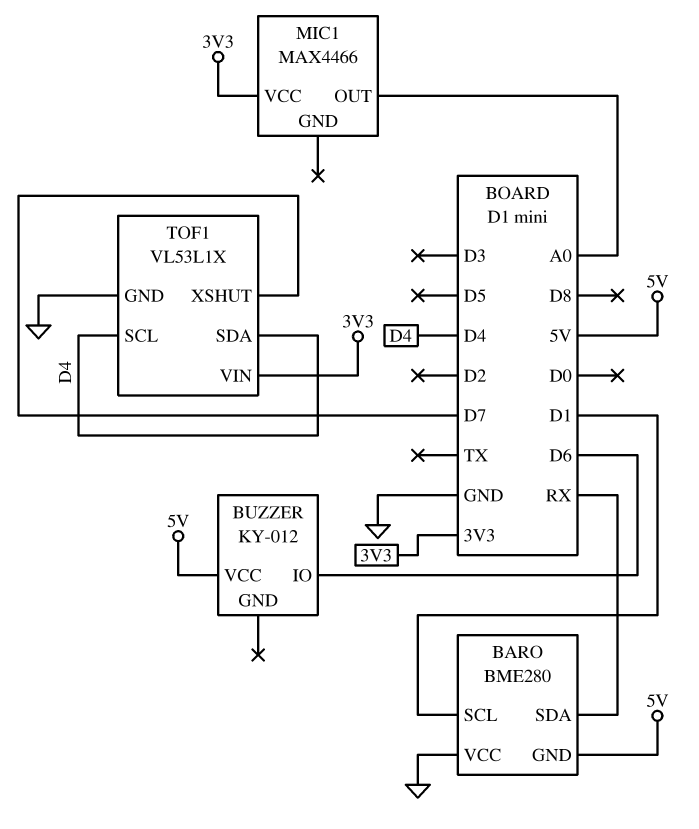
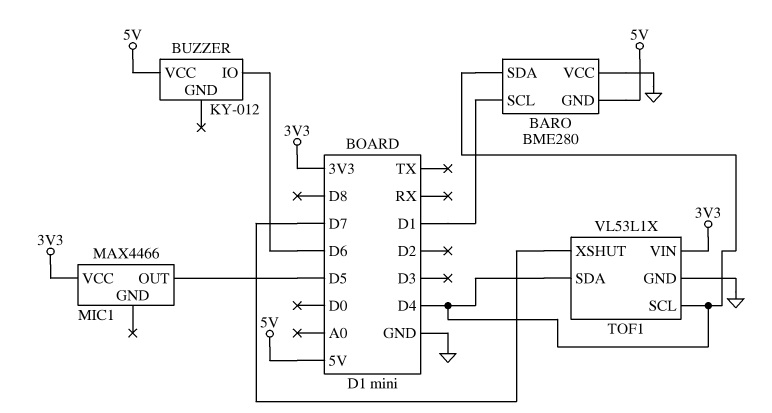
BARO pin SDA: RX -> D4
MIC1 pin OUT: A0 -> D5

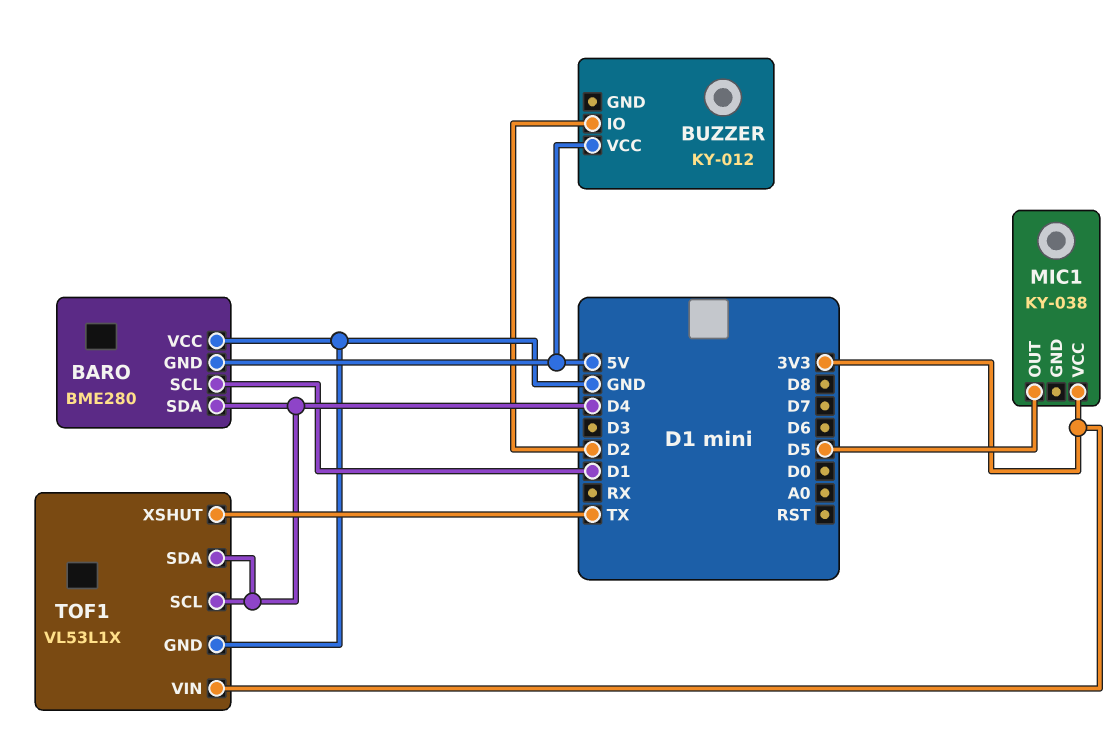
BUZZER pin IO: D6 -> D2
MIC1: MAX4466 -> KY-038
TOF1 pin XSHUT: D7 -> TX

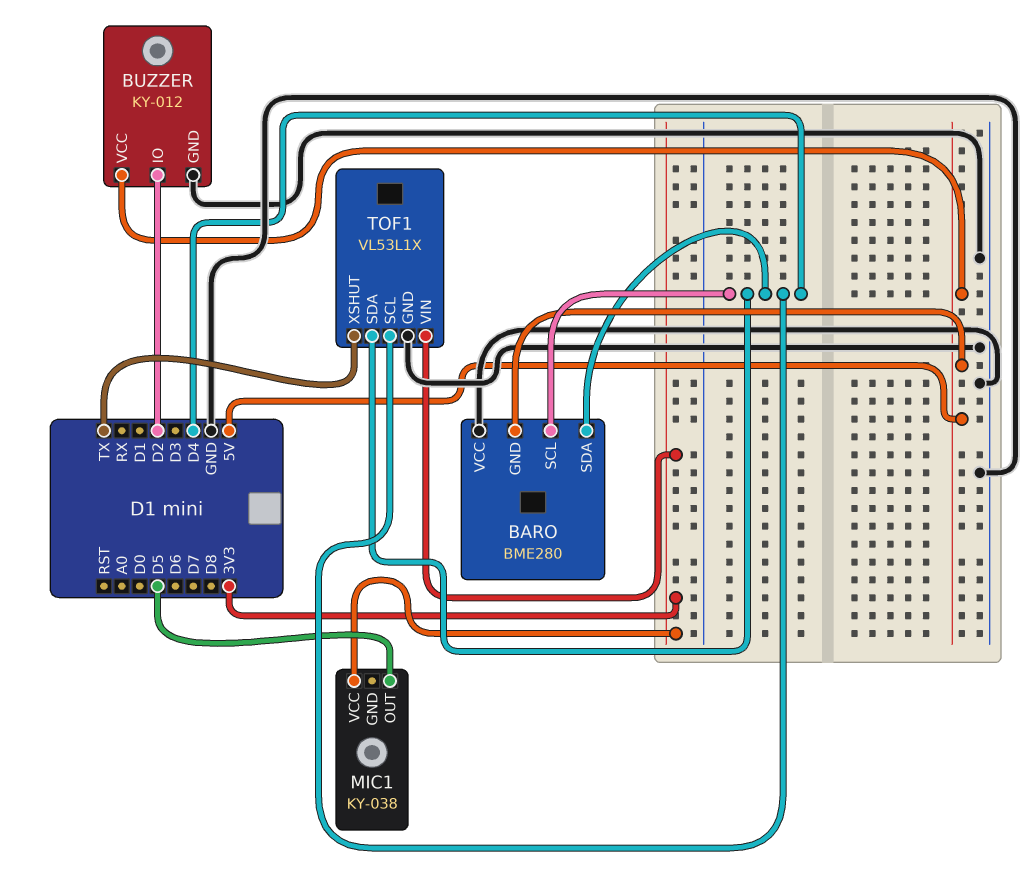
BARO pin SCL: D1 -> D4
BUZZER pin GND: none -> GND

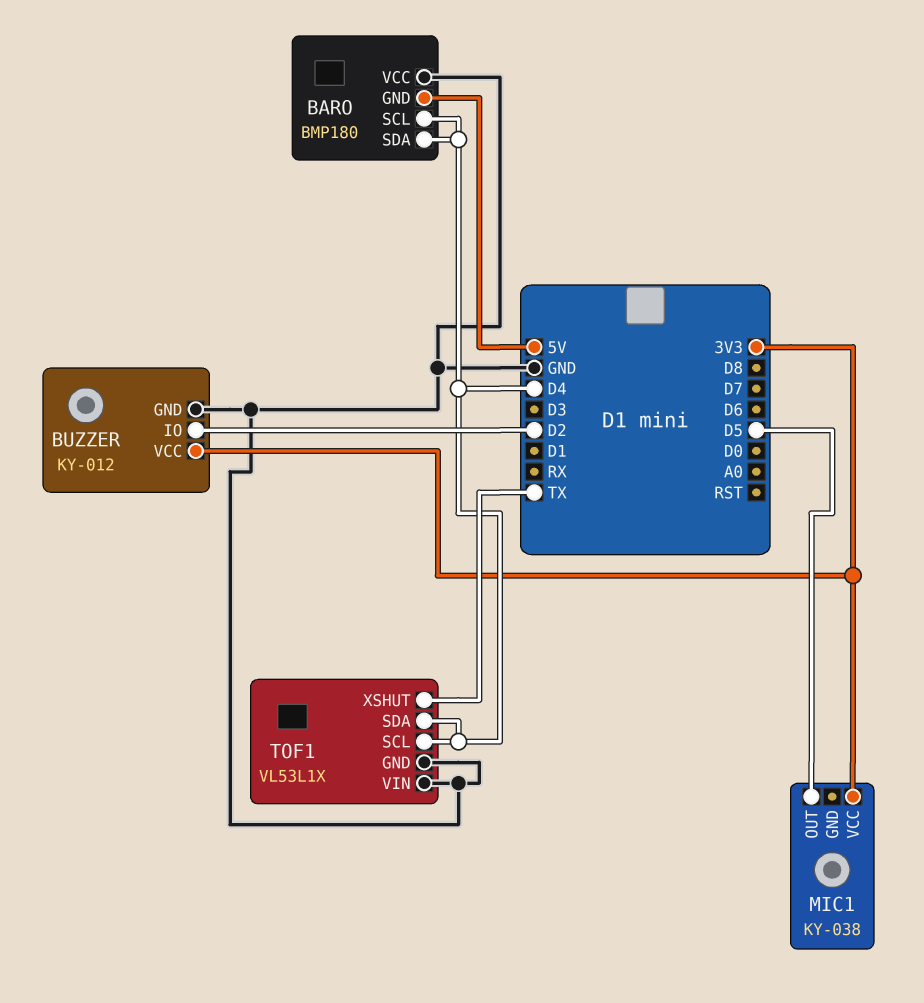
BARO: BME280 -> BMP180
BUZZER pin VCC: 5V -> 3V3
TOF1 pin VIN: 3V3 -> GND

